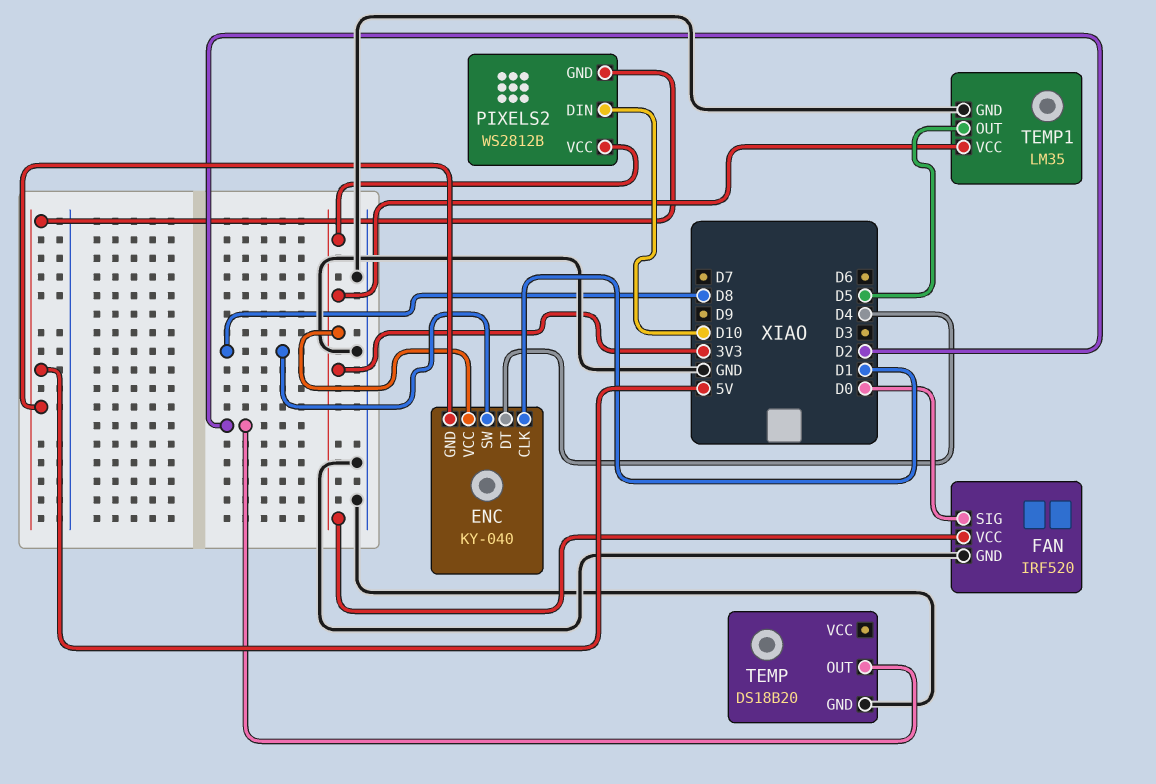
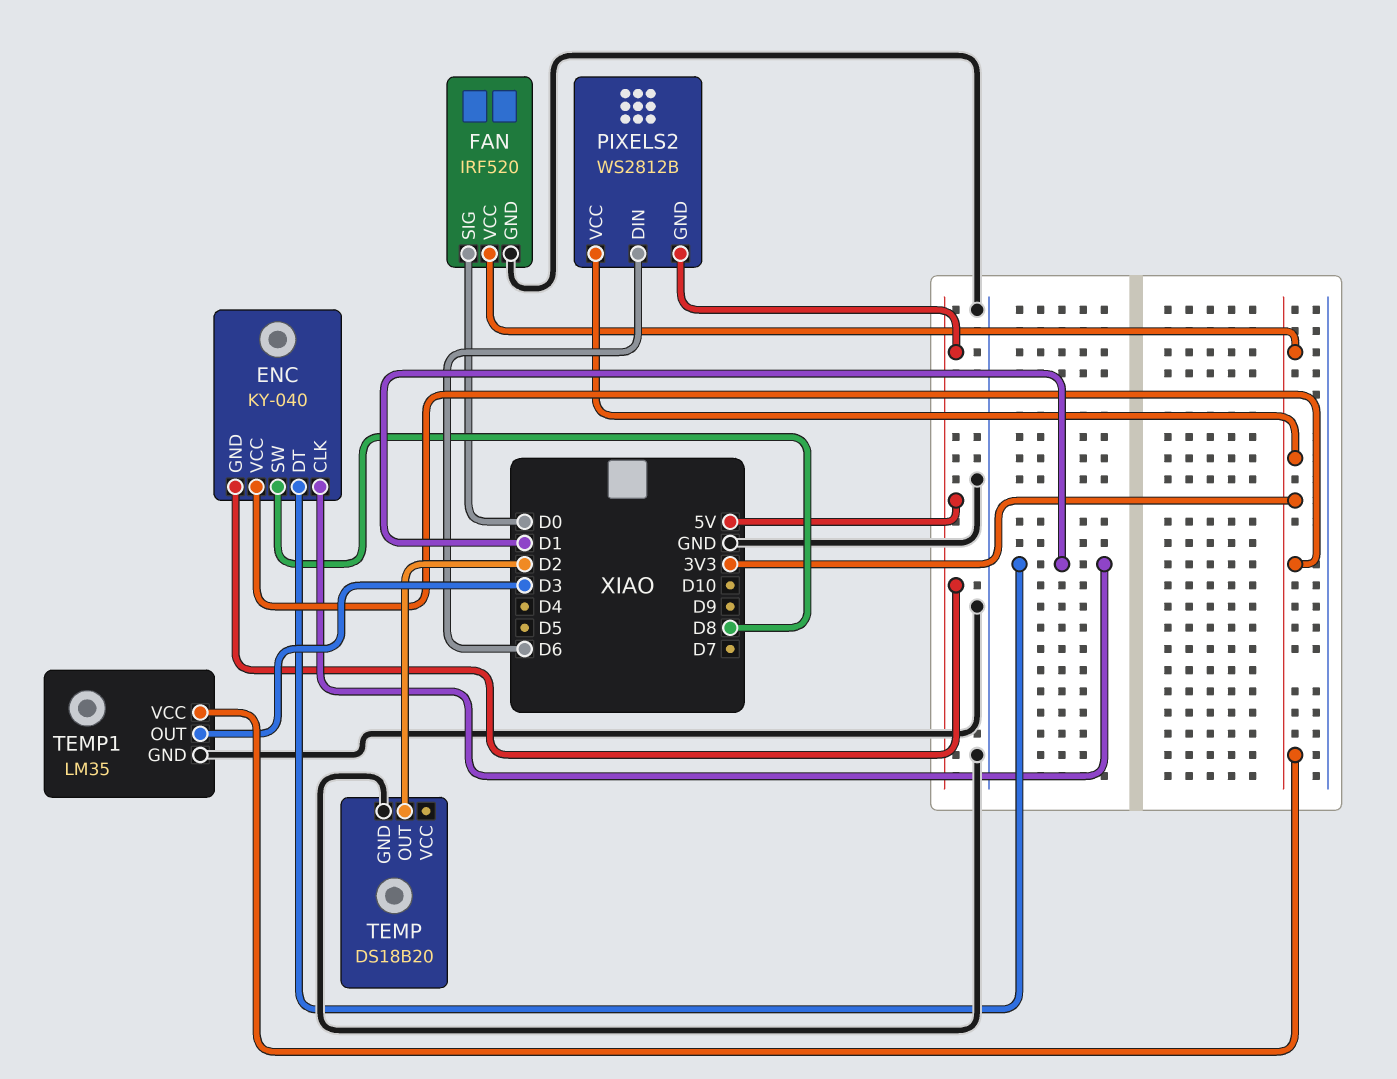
ENC pin DT: D4 -> D1
PIXELS2 pin DIN: D10 -> D6
TEMP1 pin OUT: D5 -> D3

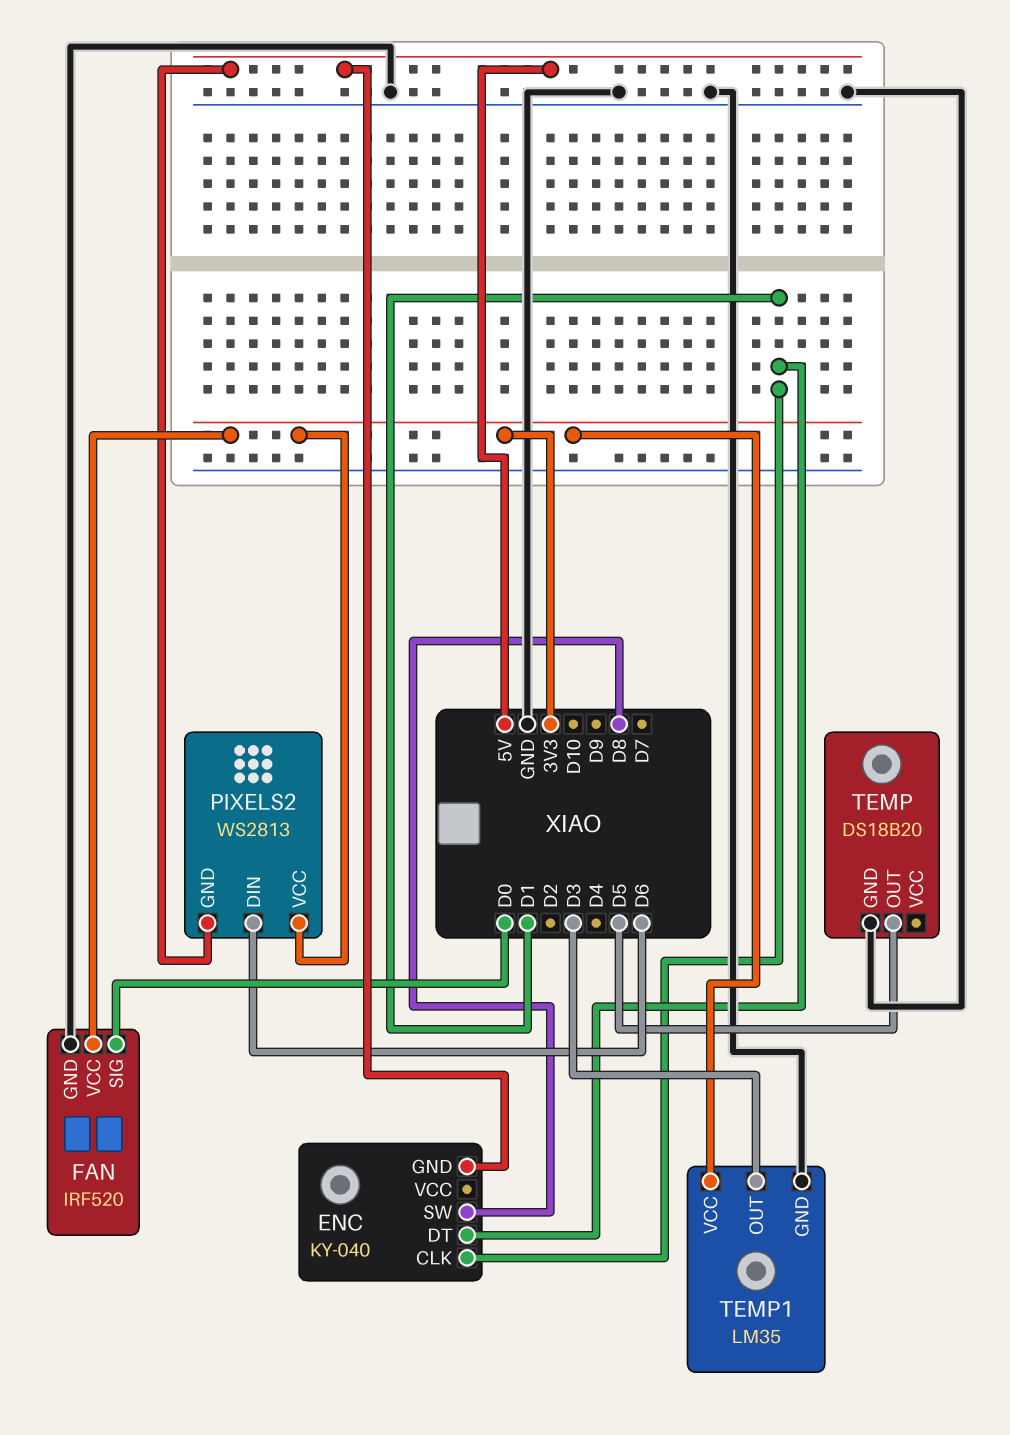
ENC pin VCC: 3V3 -> none
PIXELS2: WS2812B -> WS2813
TEMP pin OUT: D2 -> D5

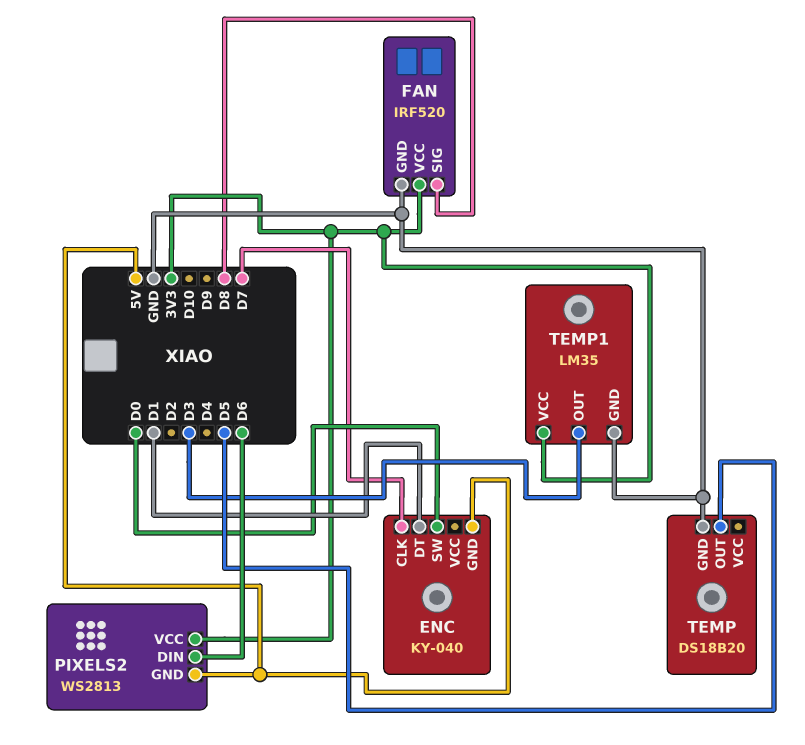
ENC pin CLK: D1 -> D7
ENC pin SW: D8 -> D0
FAN pin SIG: D0 -> D8

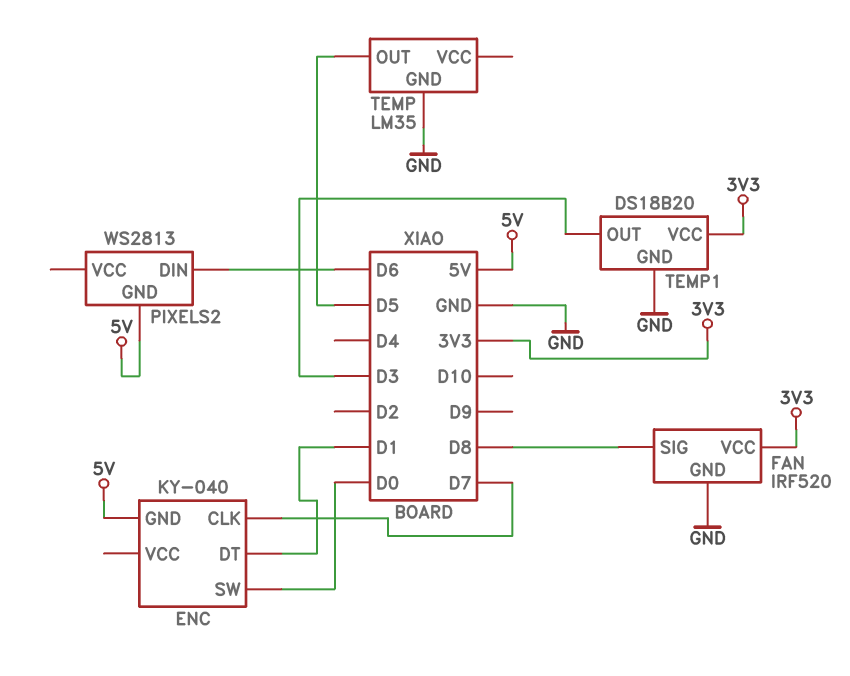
PIXELS2 pin VCC: 3V3 -> none
TEMP: DS18B20 -> LM35
TEMP1: LM35 -> DS18B20

